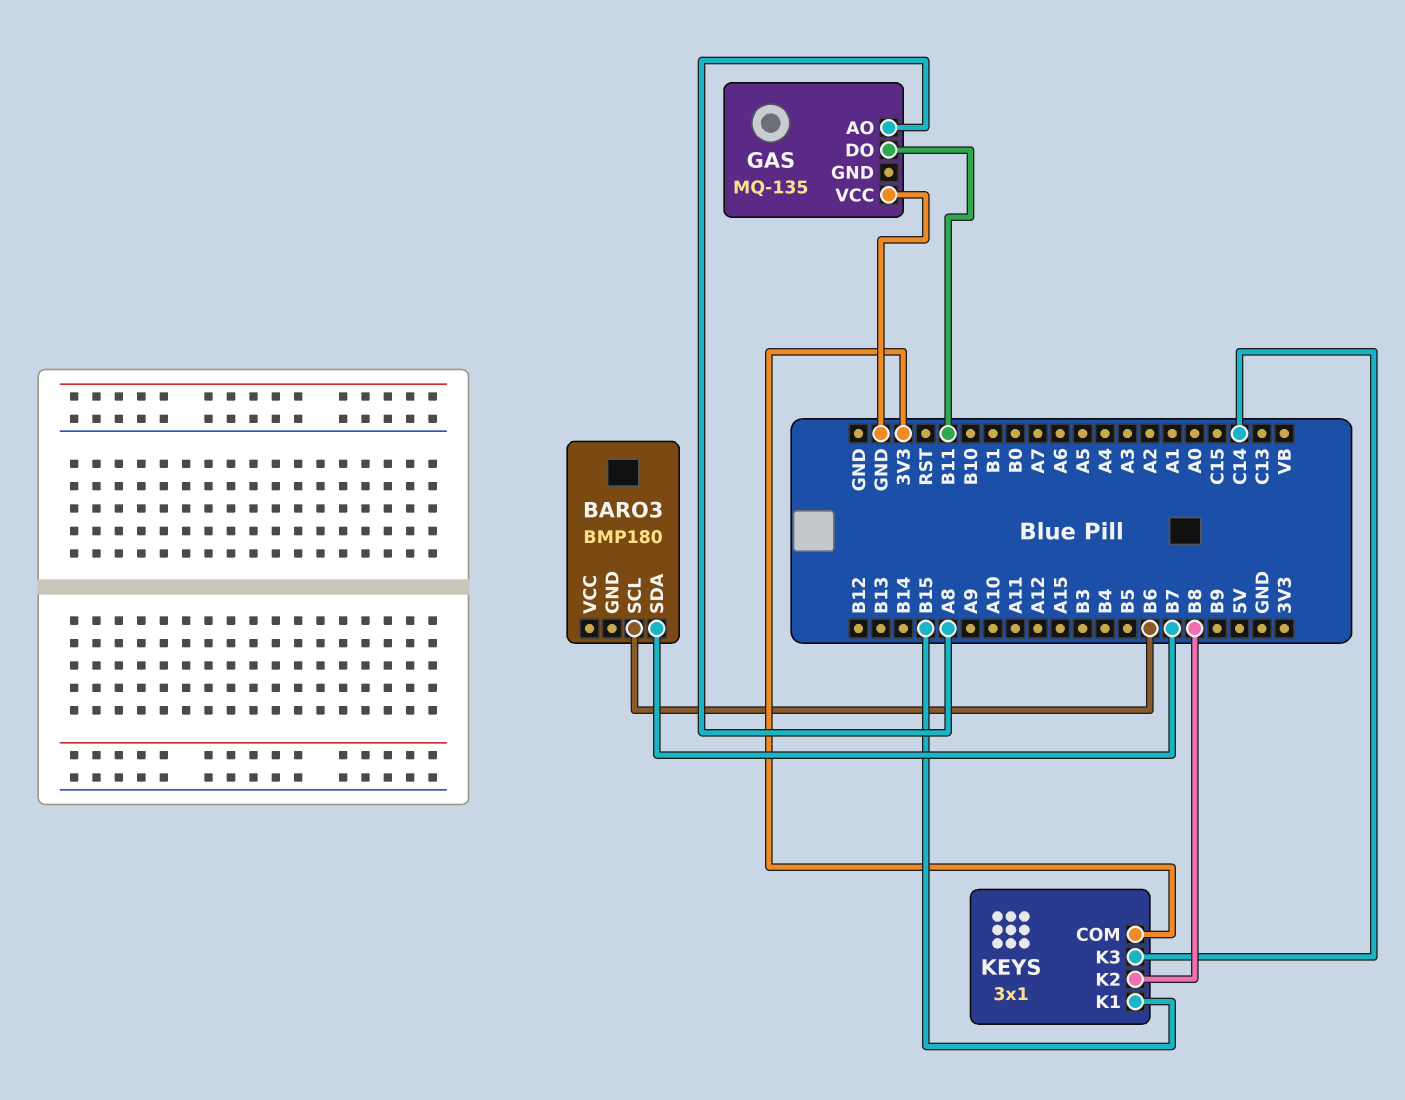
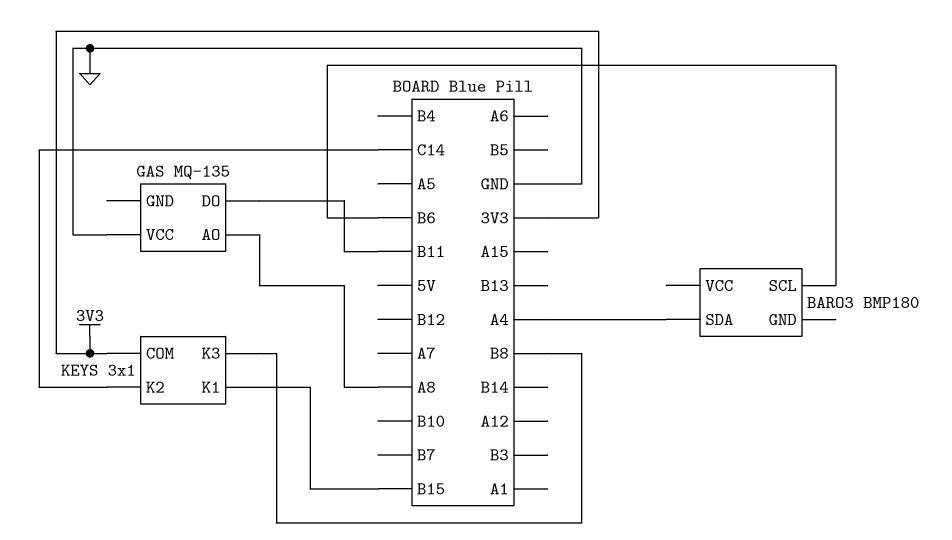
BARO3 pin SDA: B7 -> A4
KEYS pin K2: B8 -> C14
KEYS pin K3: C14 -> B8

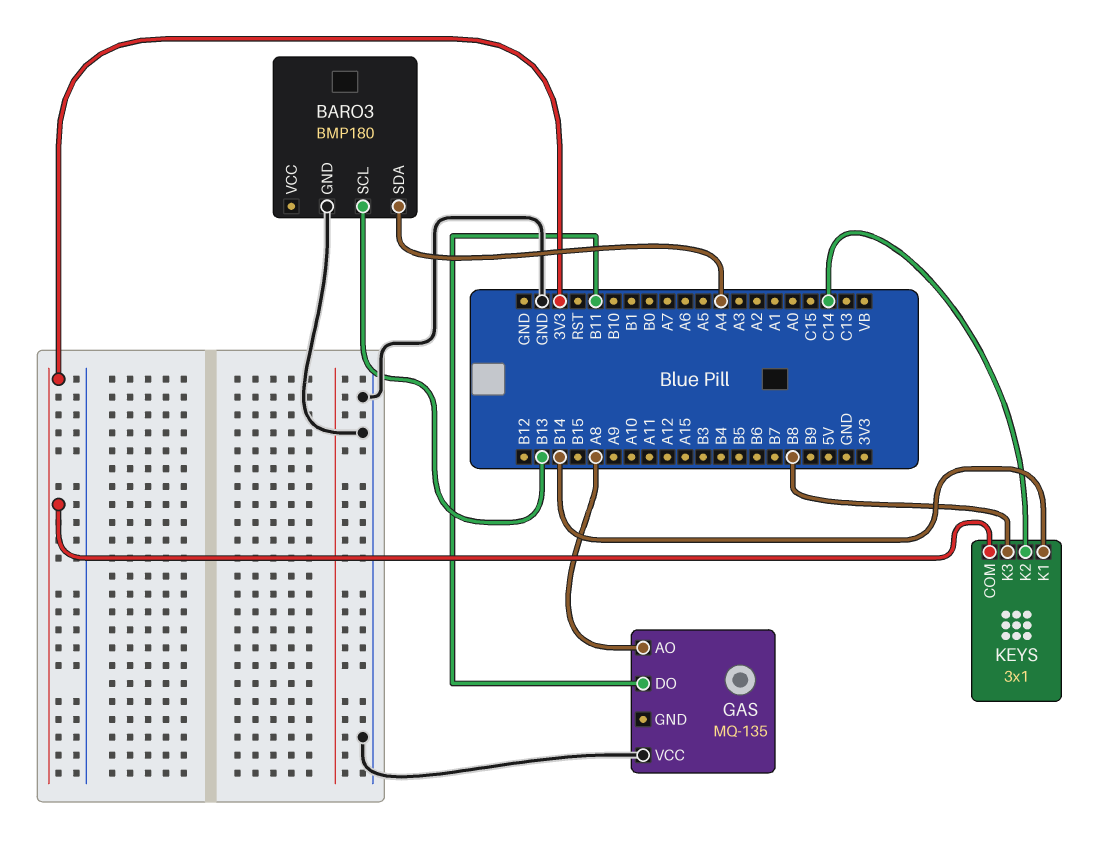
BARO3 pin GND: none -> GND
BARO3 pin SCL: B6 -> B13
KEYS pin K1: B15 -> B14

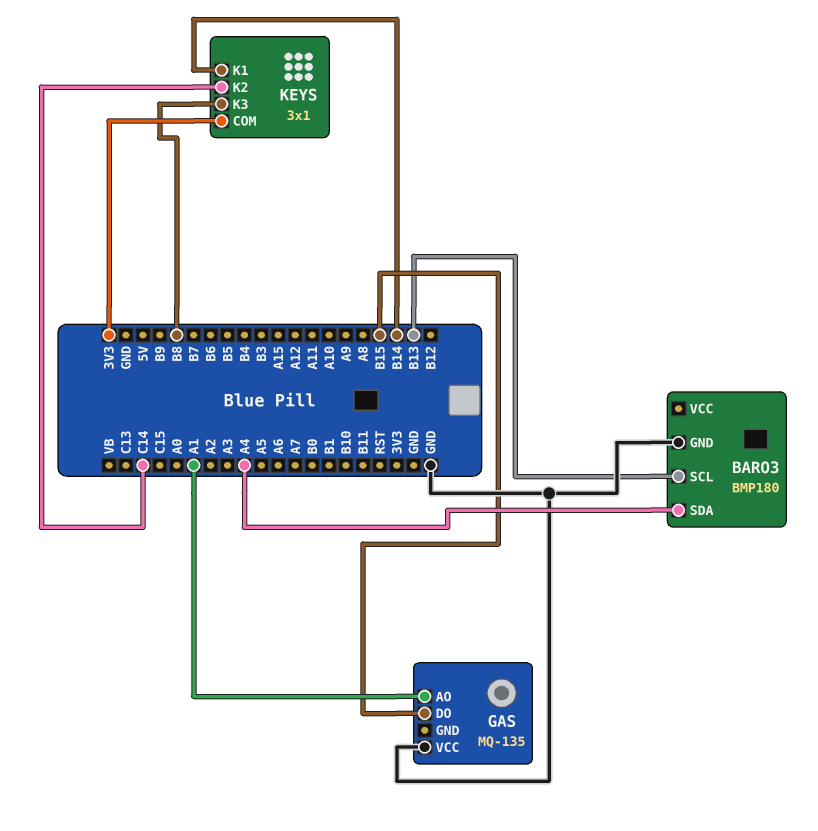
GAS pin AO: A8 -> A1
GAS pin DO: B11 -> B15

